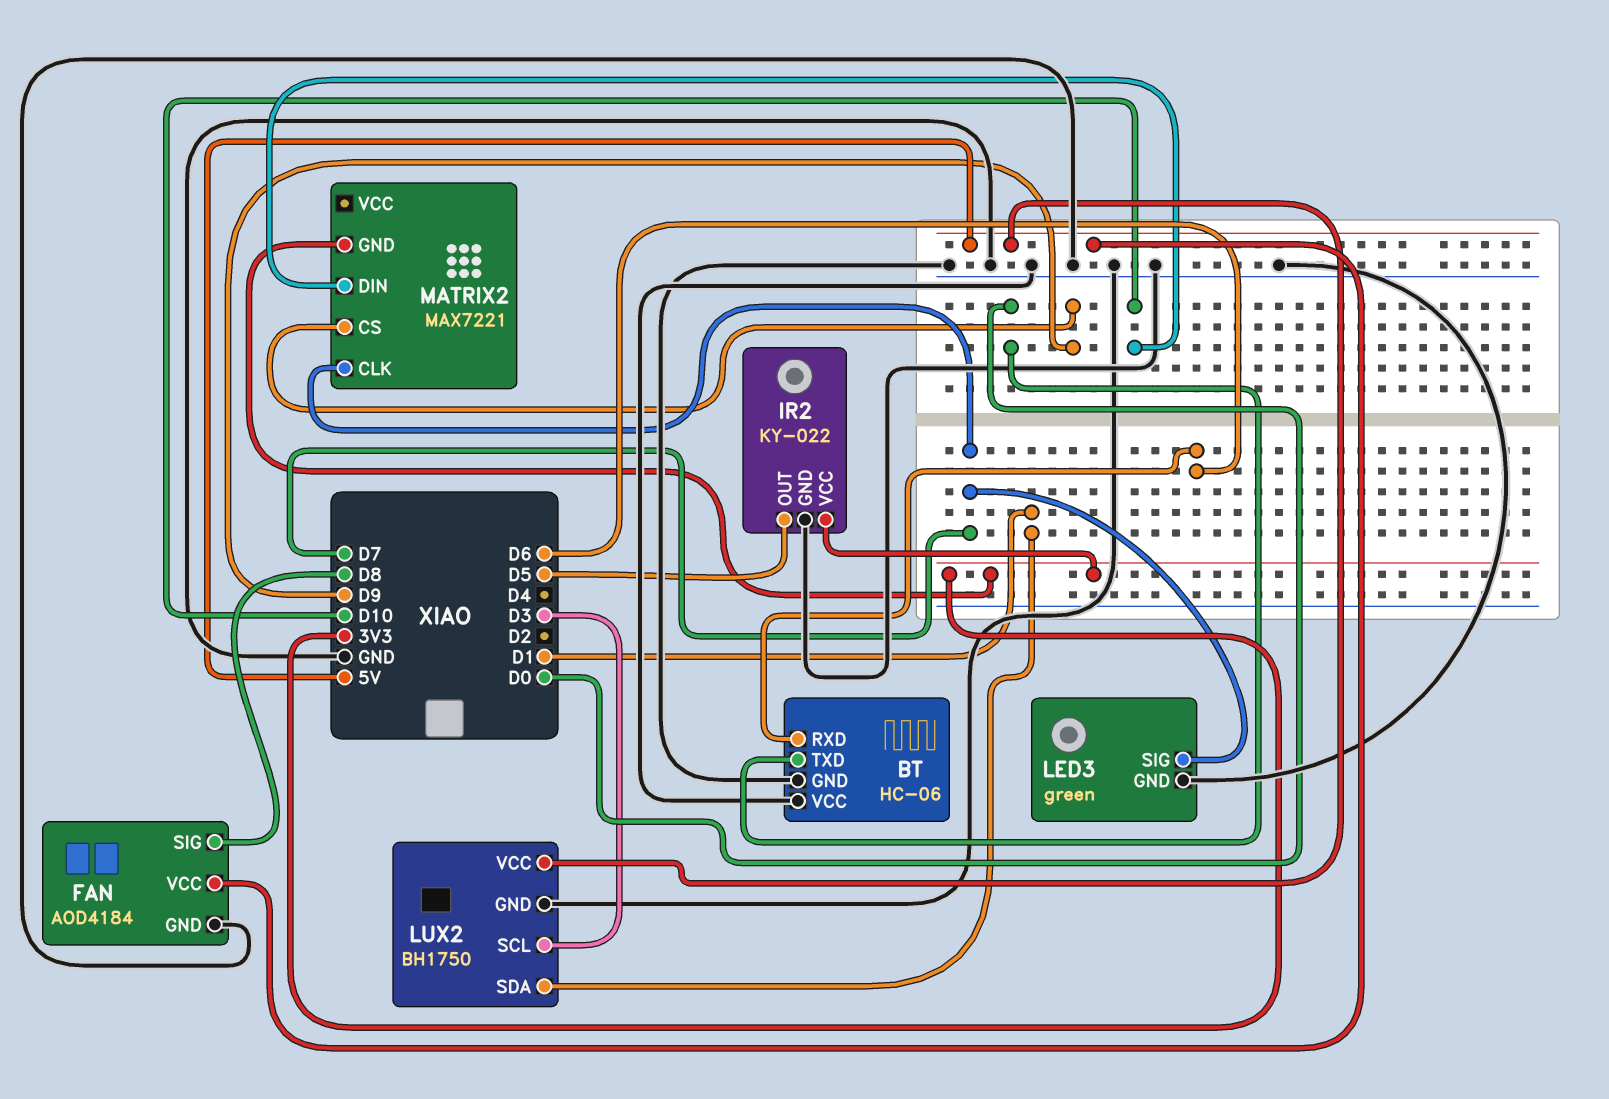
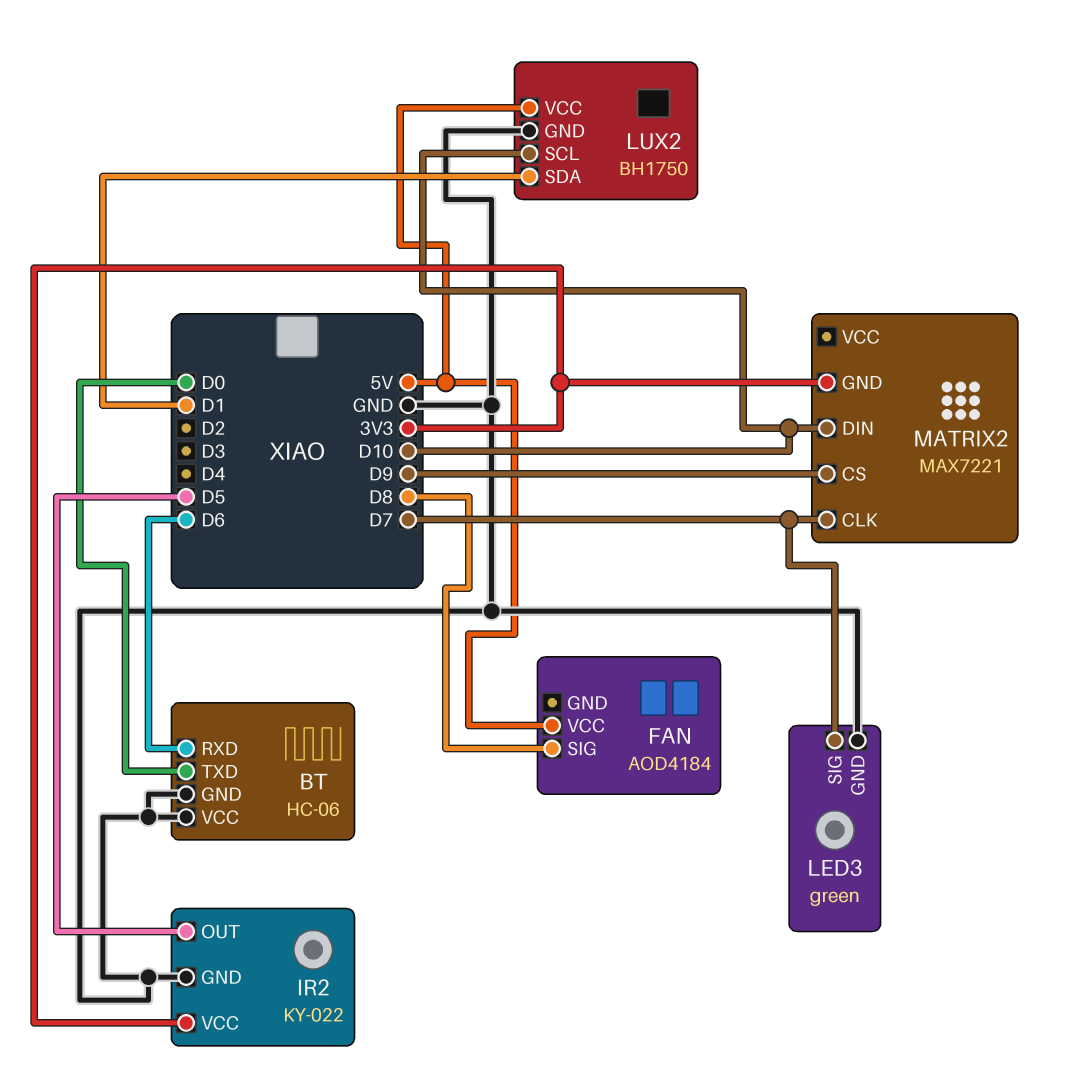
FAN pin GND: GND -> none
LUX2 pin SCL: D3 -> D10

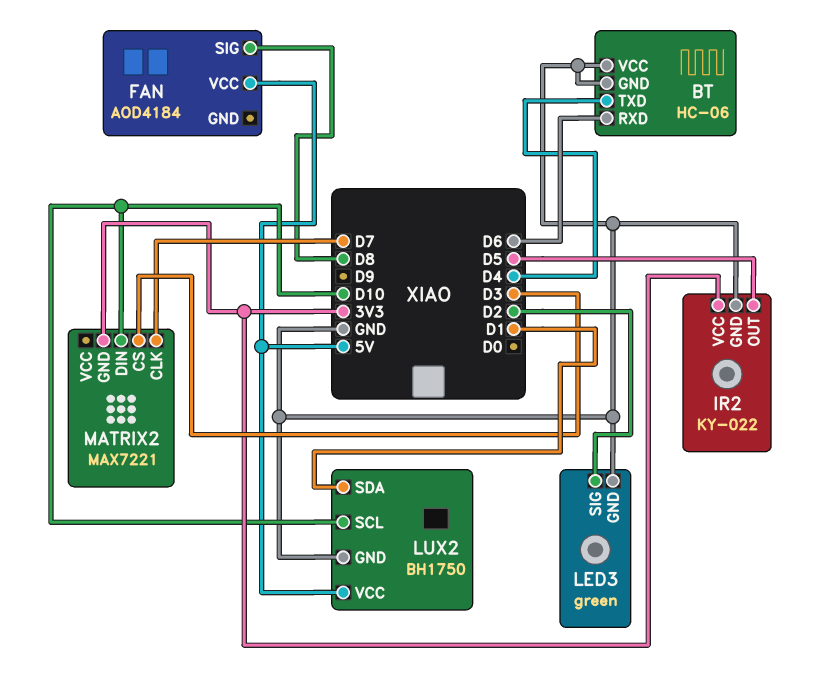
BT pin TXD: D0 -> D4
LED3 pin SIG: D7 -> D2
MATRIX2 pin CS: D9 -> D3

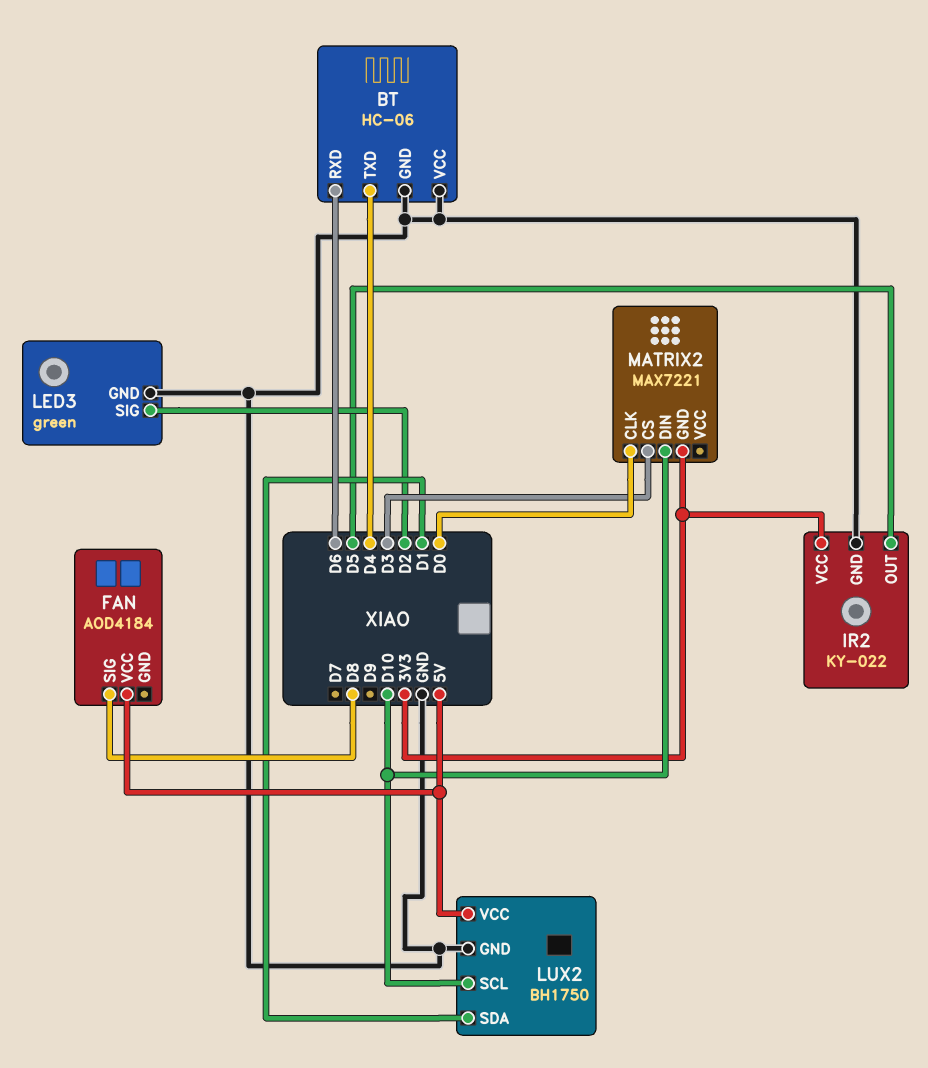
MATRIX2 pin CLK: D7 -> D0

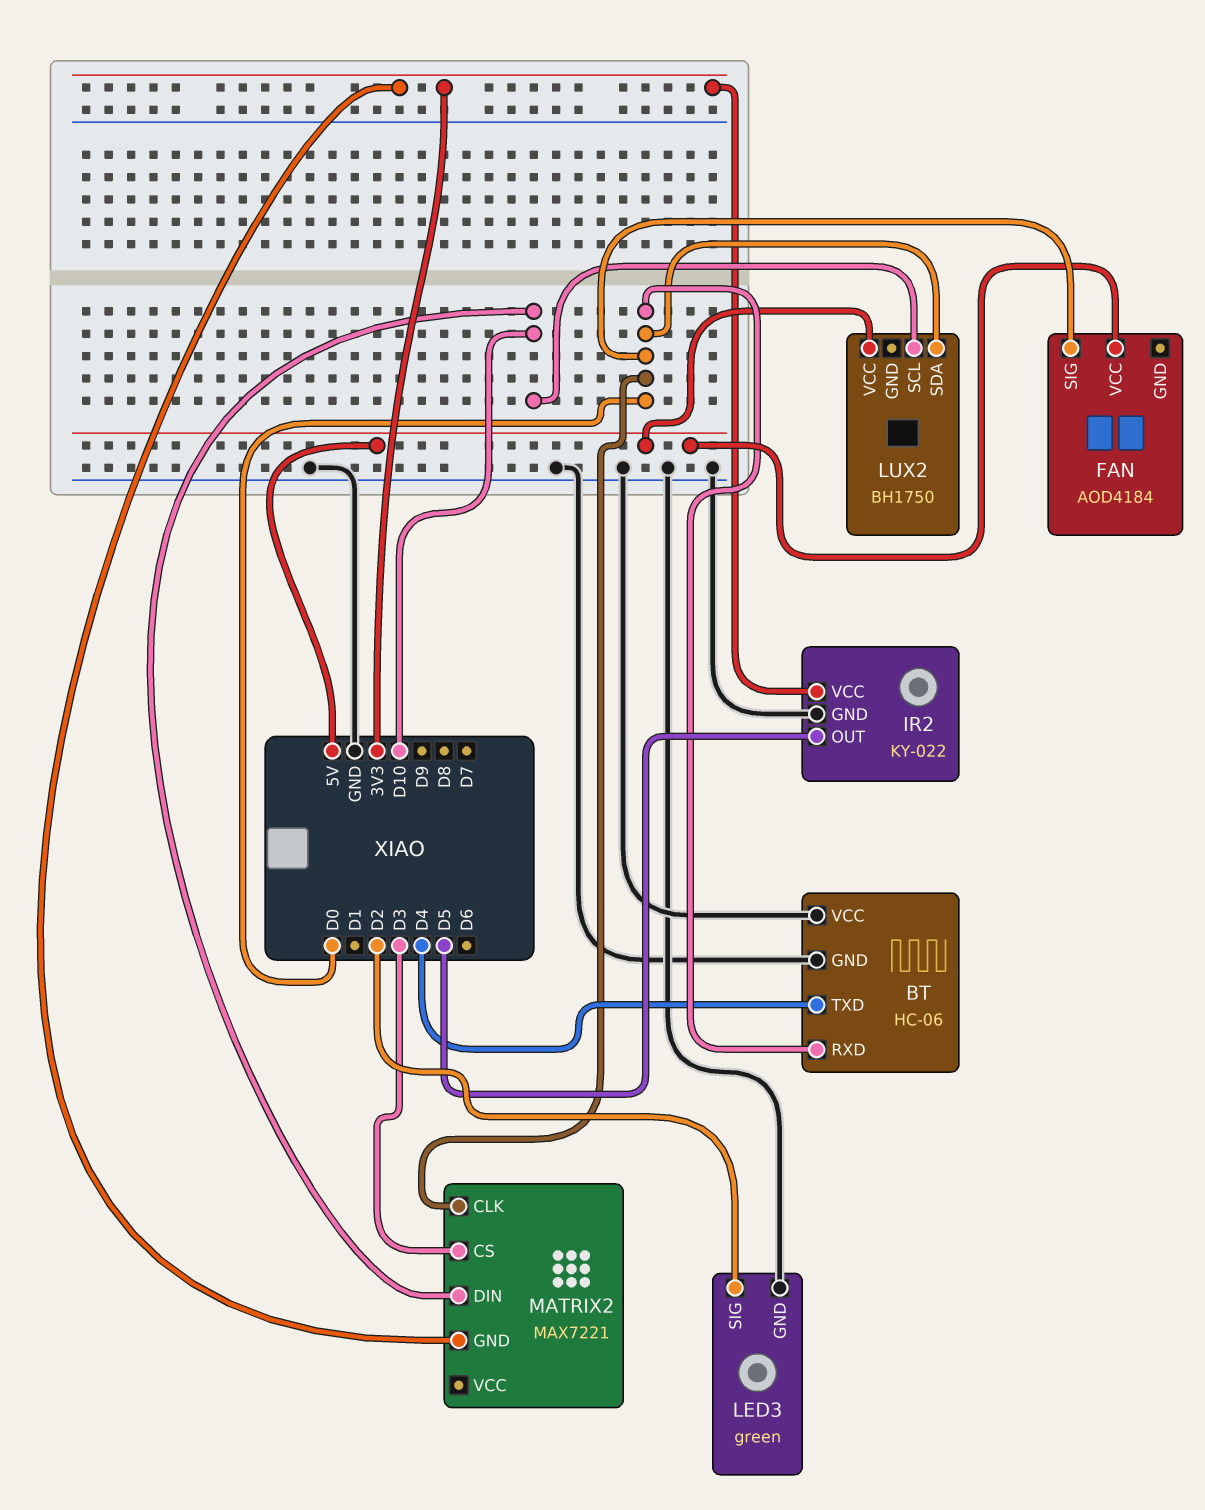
BT pin RXD: D6 -> D0
FAN pin SIG: D8 -> D0
LUX2 pin GND: GND -> none
LUX2 pin SDA: D1 -> D0

